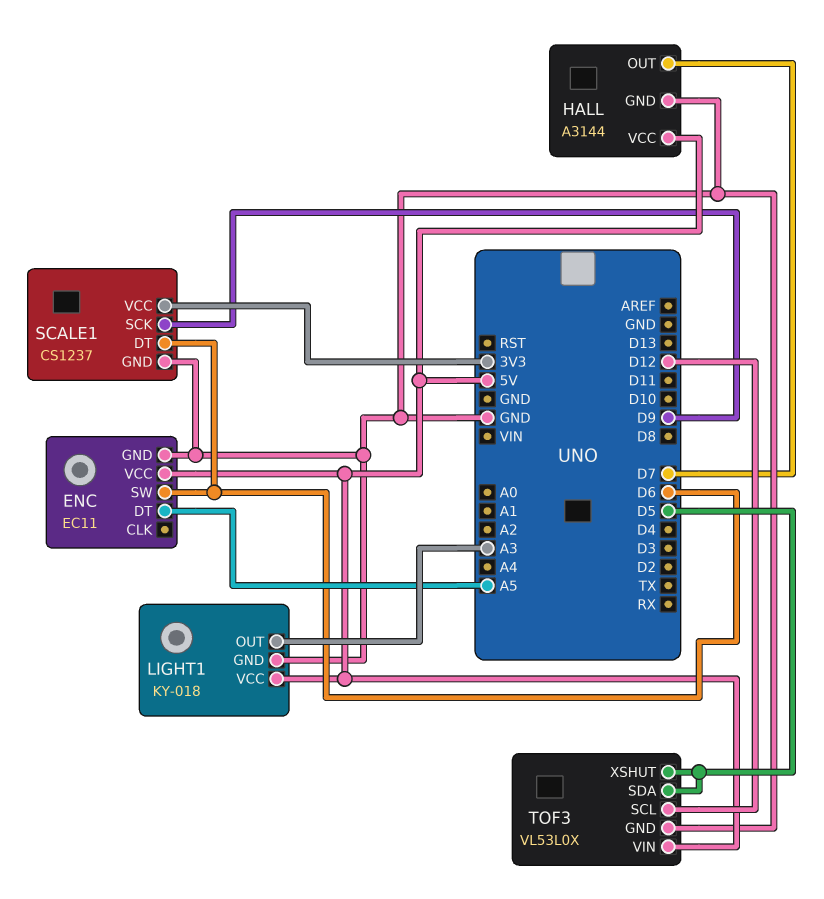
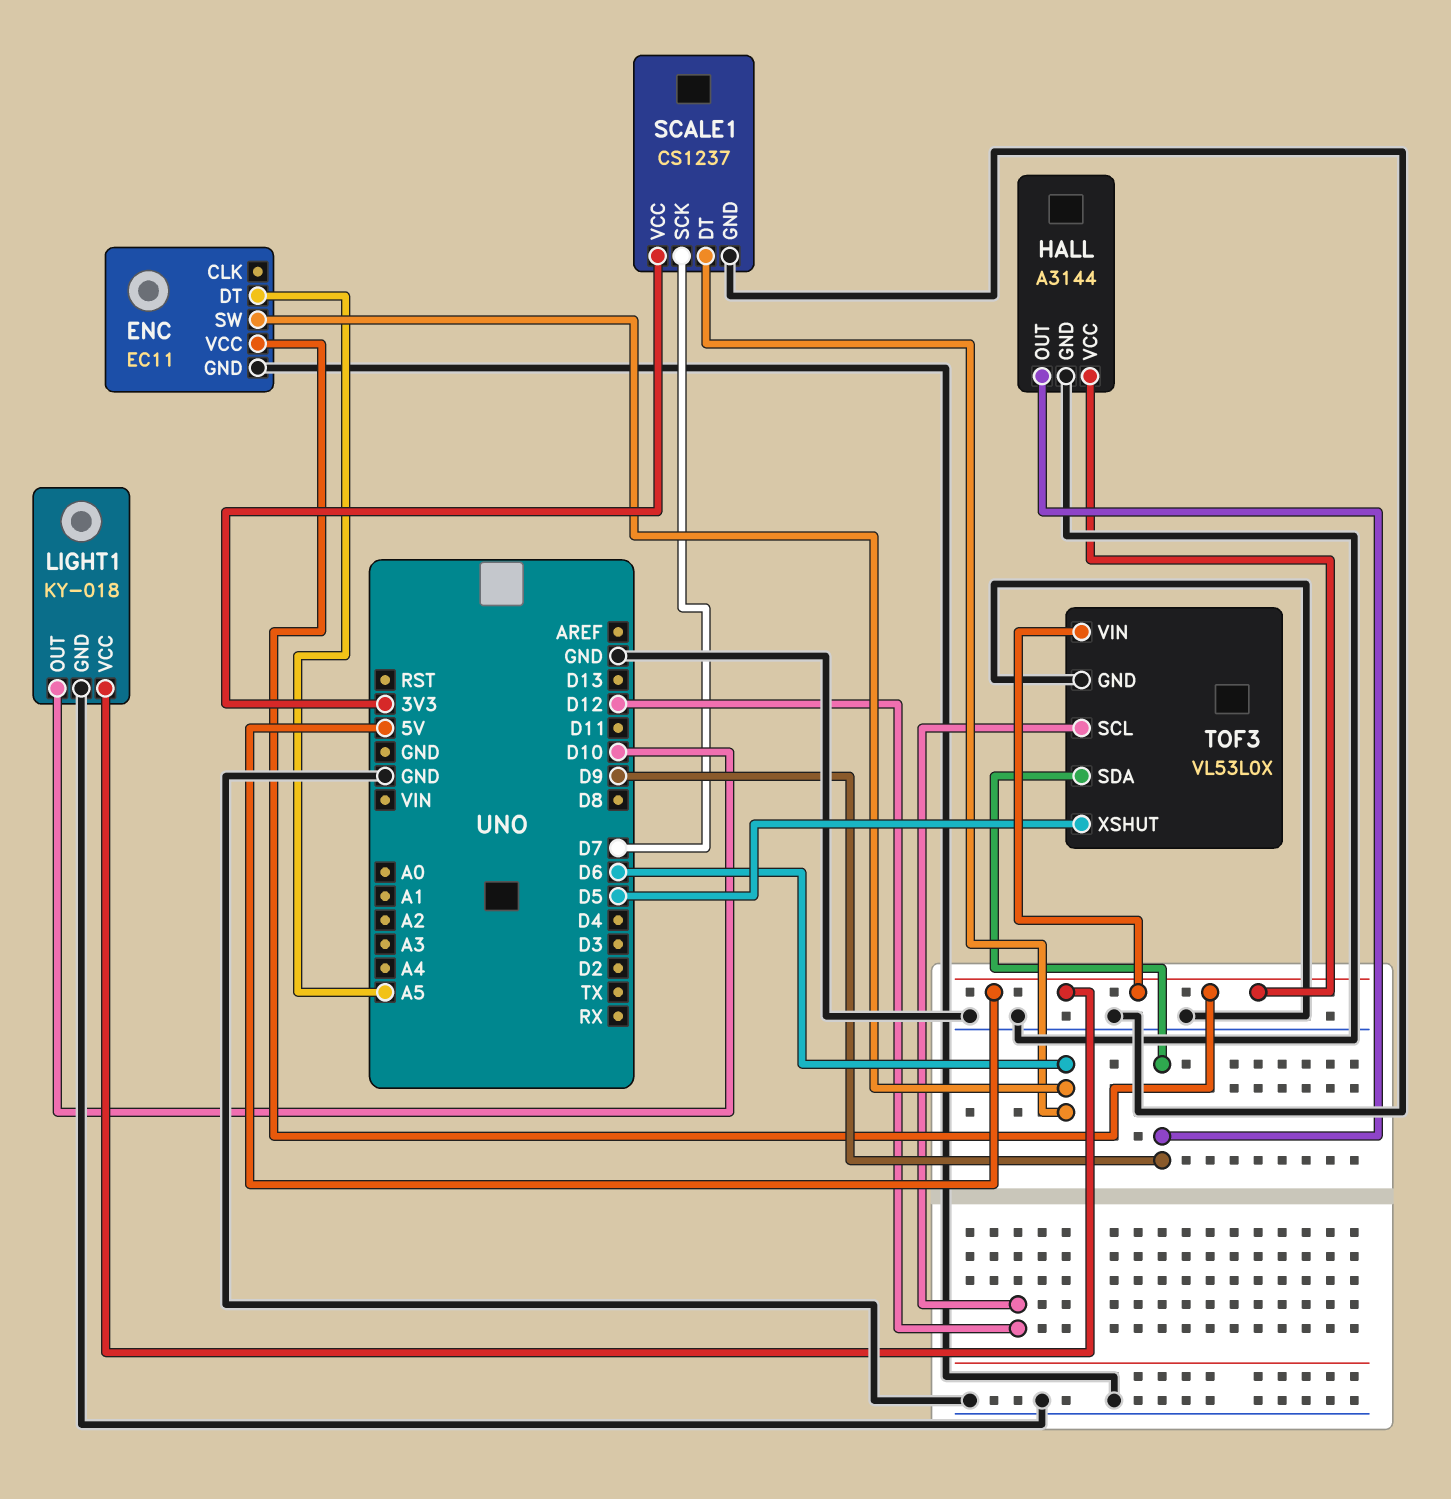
HALL pin OUT: D7 -> D9
LIGHT1 pin OUT: A3 -> D10
SCALE1 pin SCK: D9 -> D7
TOF3 pin SDA: D5 -> D9

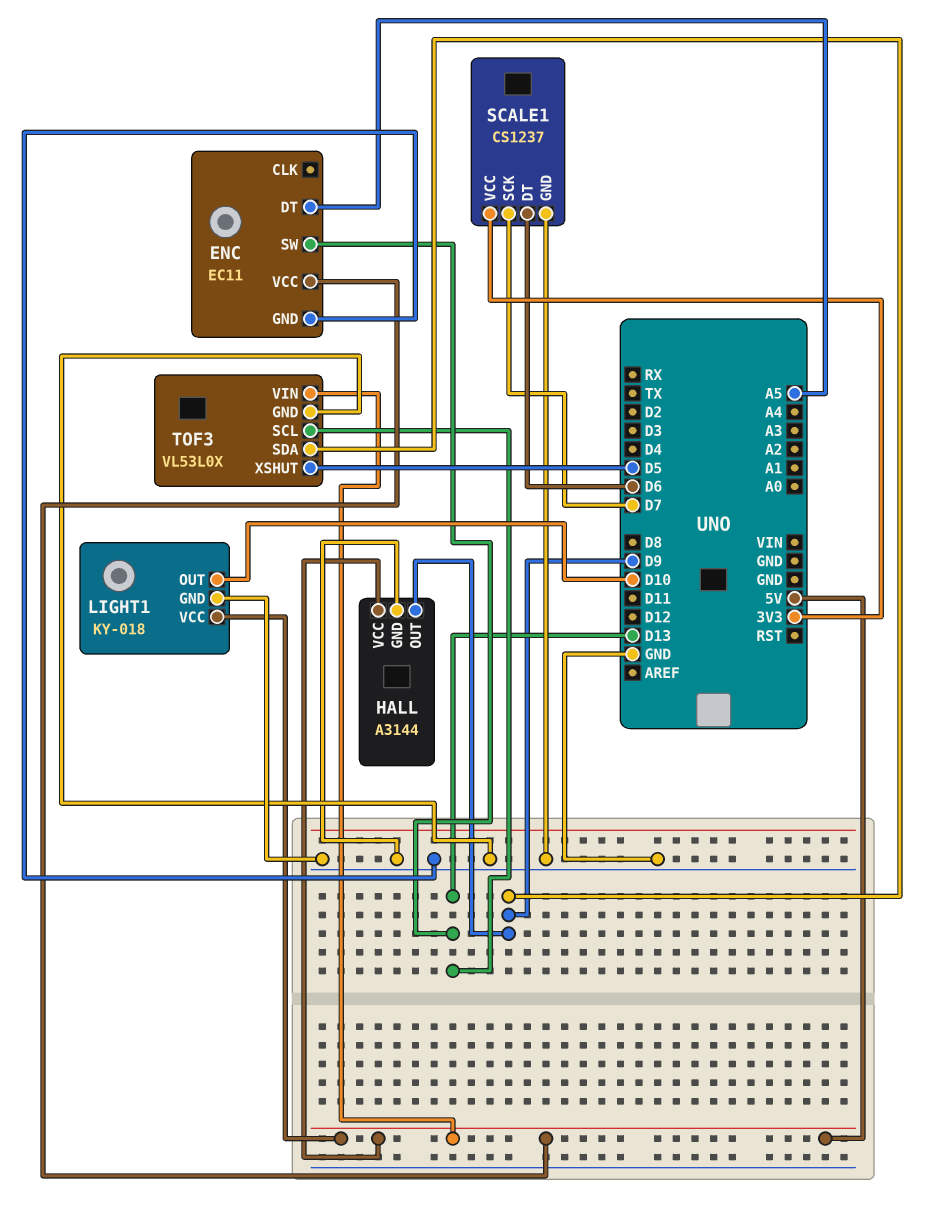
ENC pin SW: D6 -> D13
TOF3 pin SCL: D12 -> D13

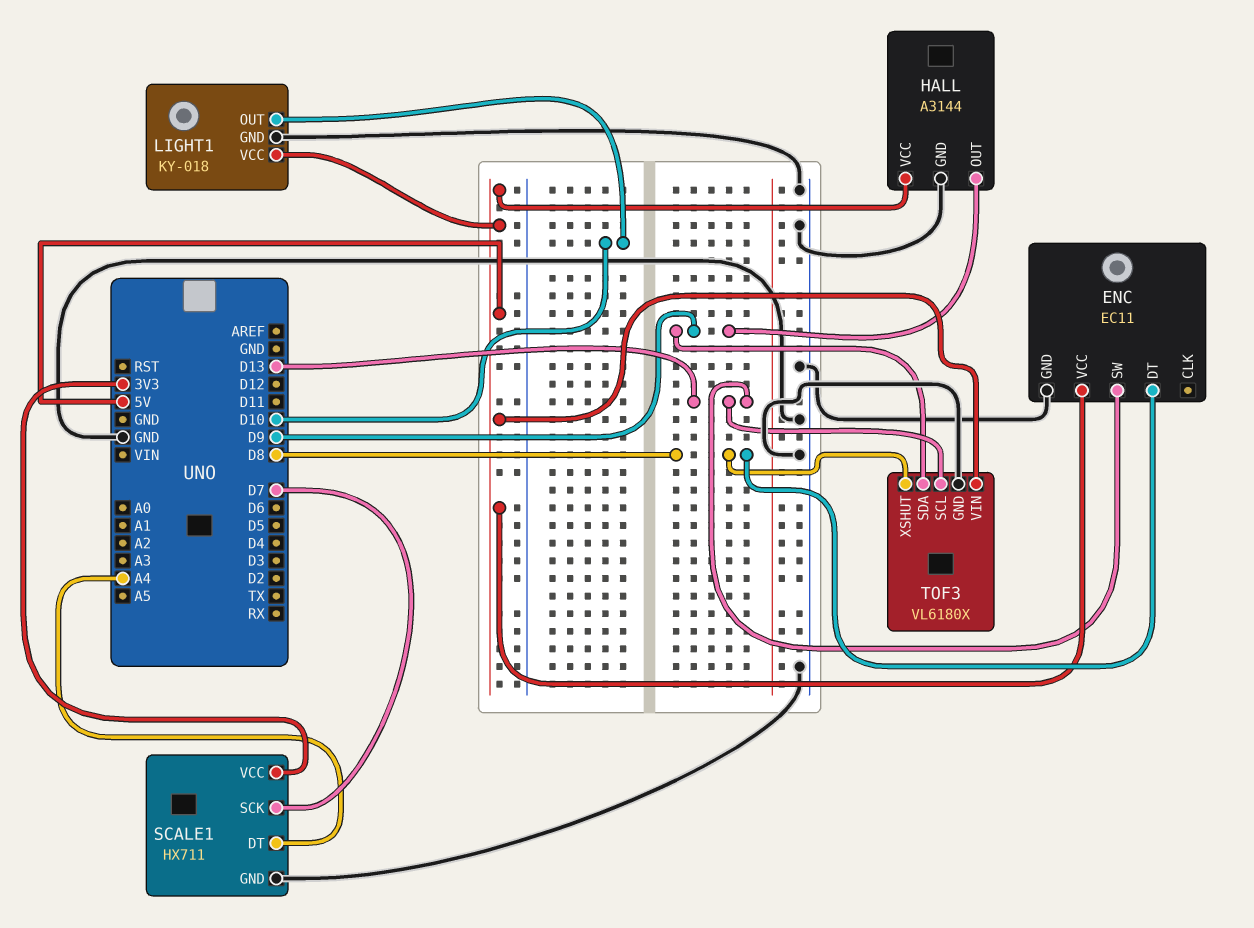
ENC pin DT: A5 -> D8
SCALE1: CS1237 -> HX711
SCALE1 pin DT: D6 -> A4
TOF3: VL53L0X -> VL6180X
TOF3 pin XSHUT: D5 -> D8

